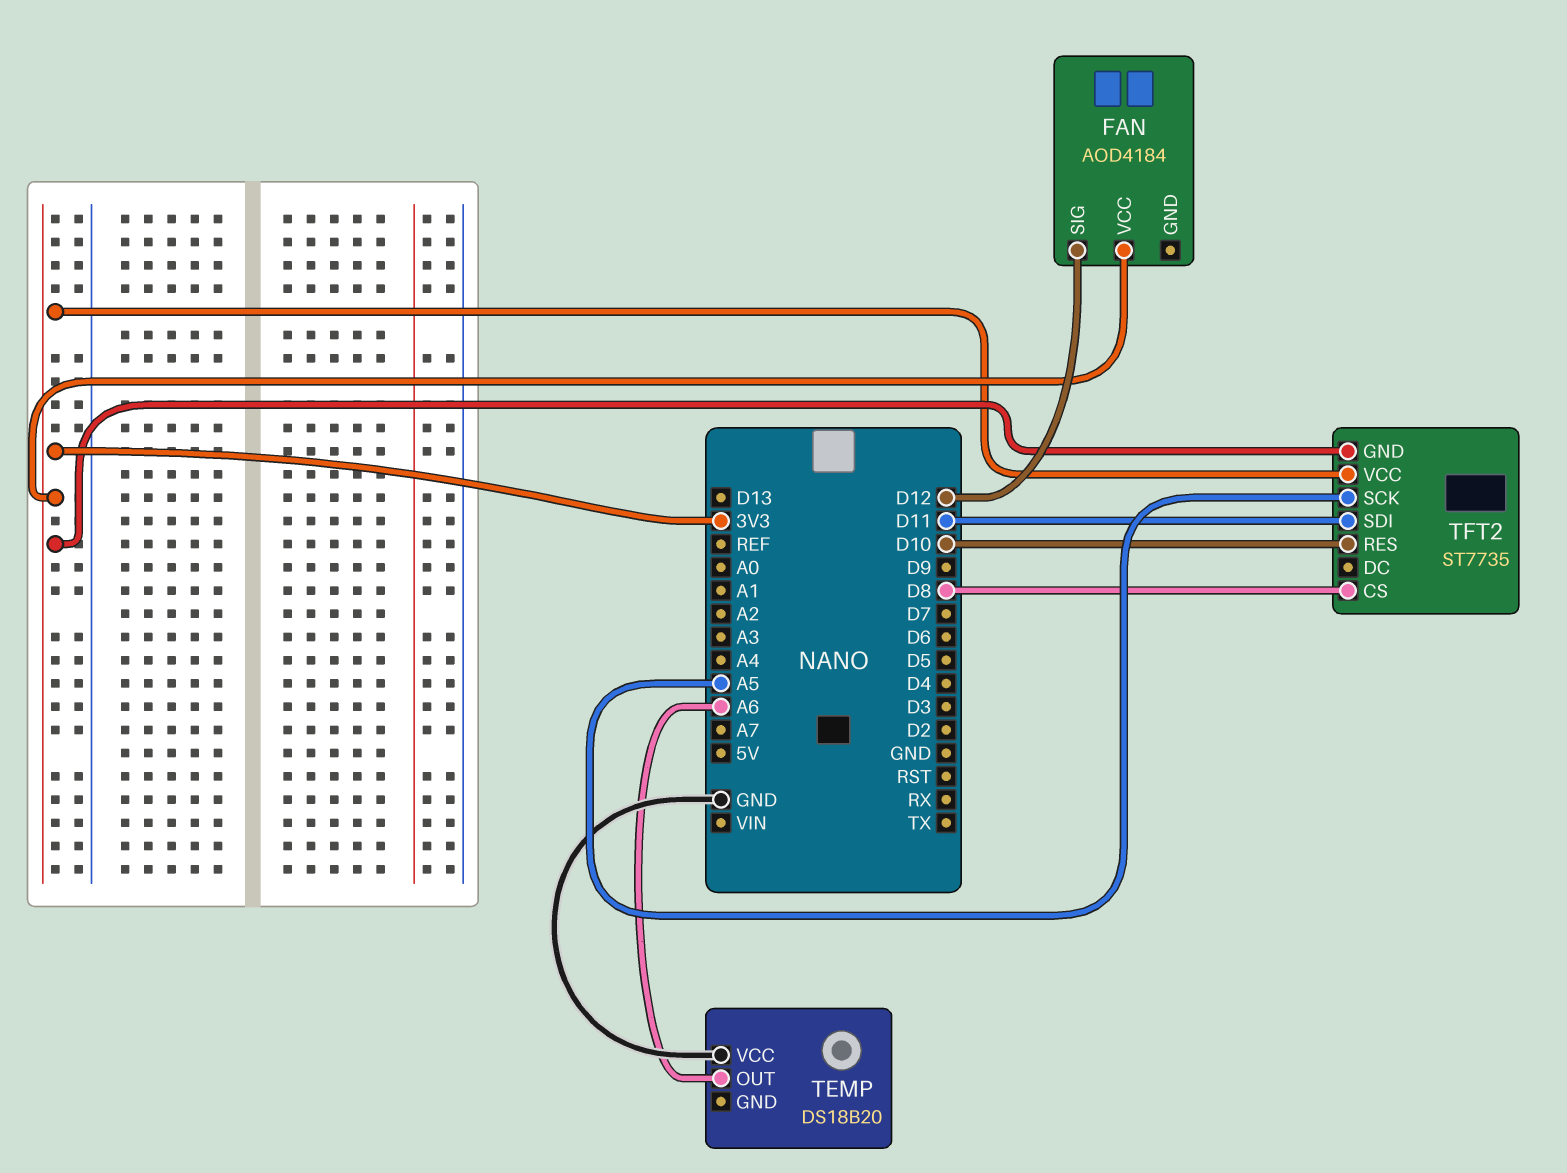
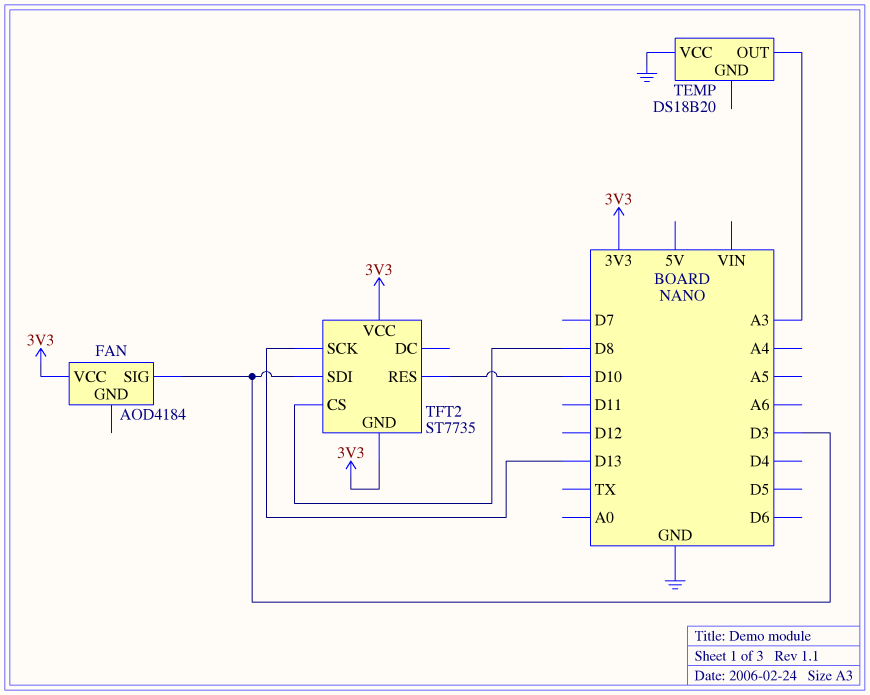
FAN pin SIG: D12 -> D3
TEMP pin OUT: A6 -> A3
TFT2 pin SCK: A5 -> D13
TFT2 pin SDI: D11 -> D3

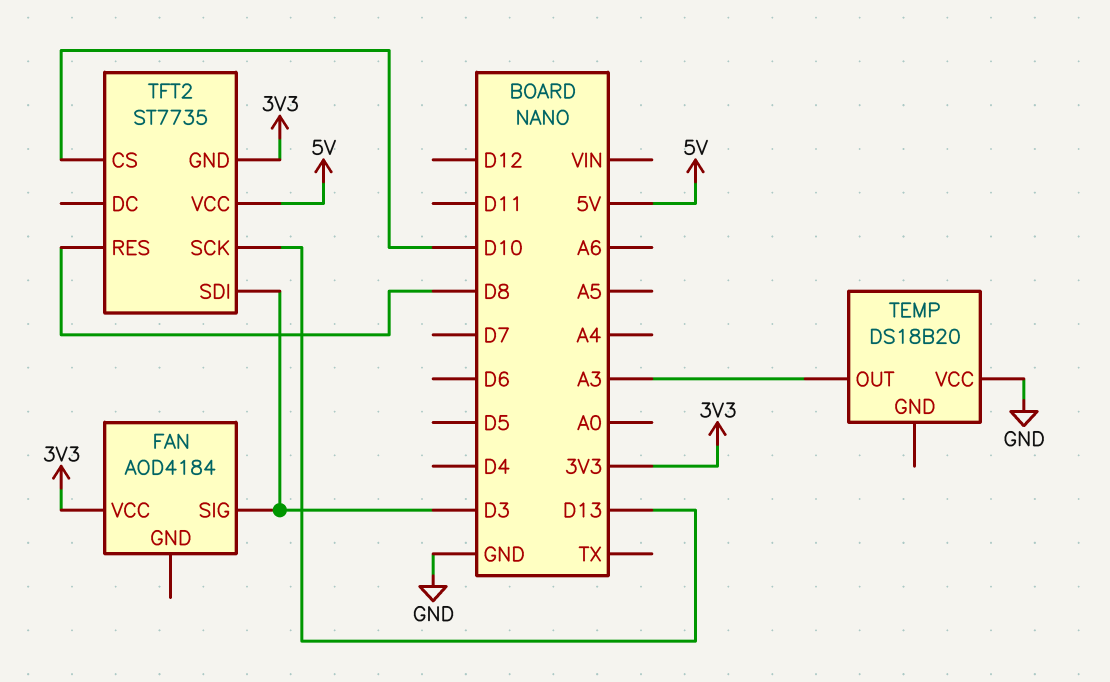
TFT2 pin CS: D8 -> D10
TFT2 pin RES: D10 -> D8
TFT2 pin VCC: 3V3 -> 5V

